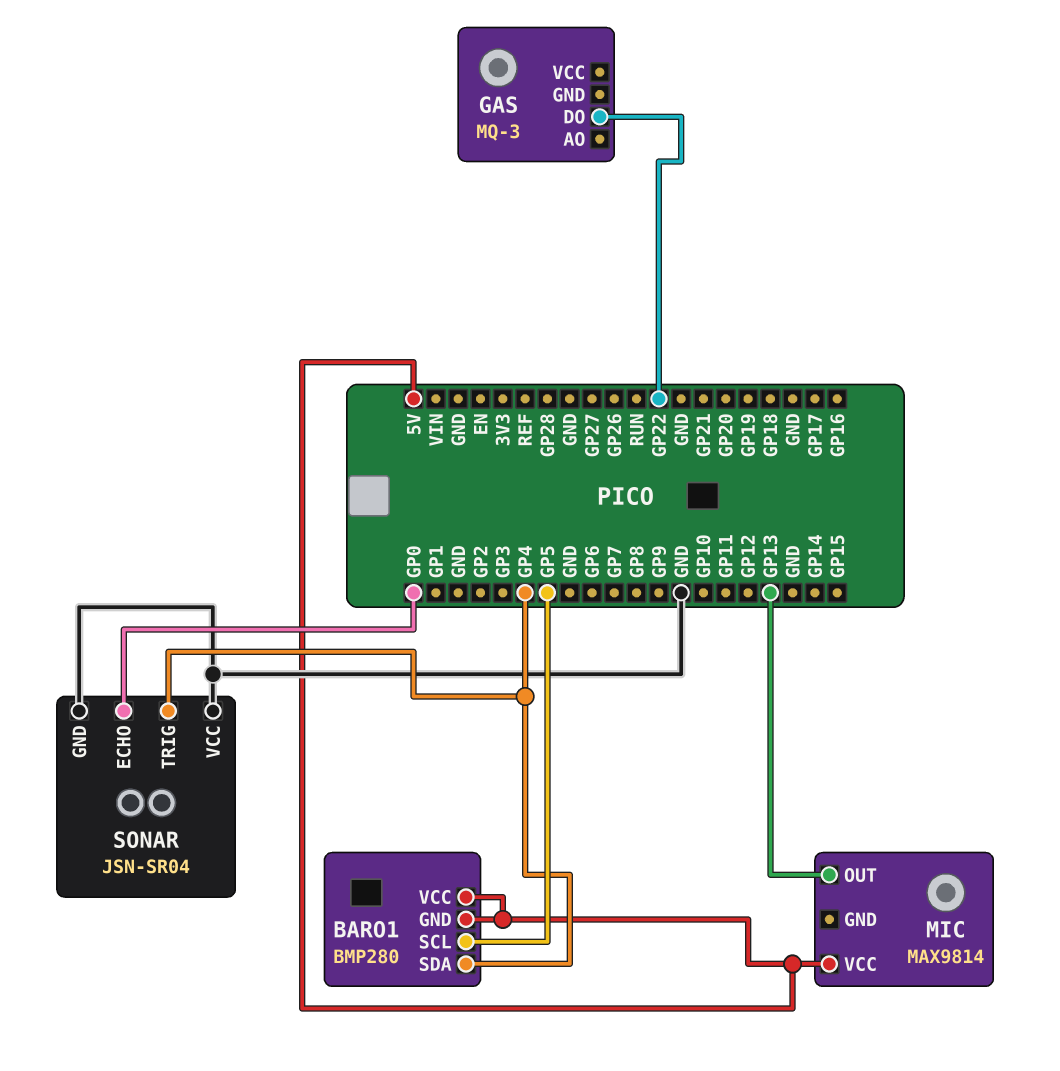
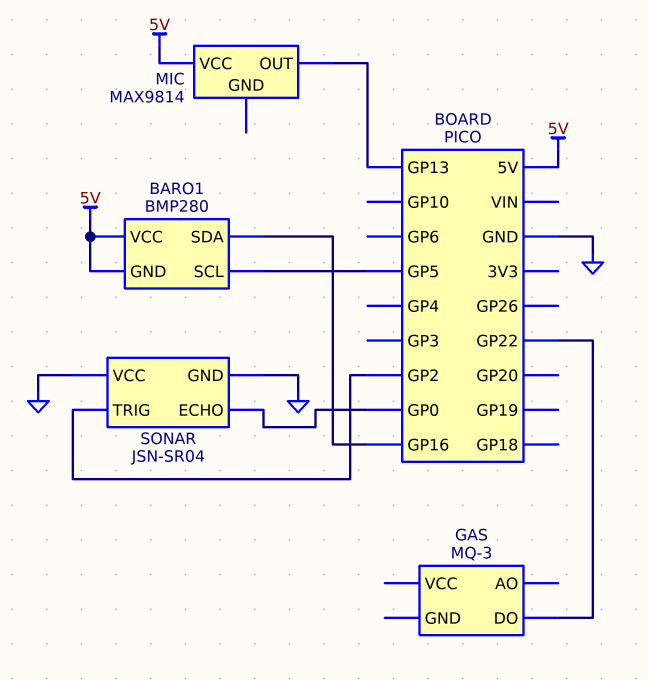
BARO1 pin SDA: GP4 -> GP16
SONAR pin TRIG: GP4 -> GP2

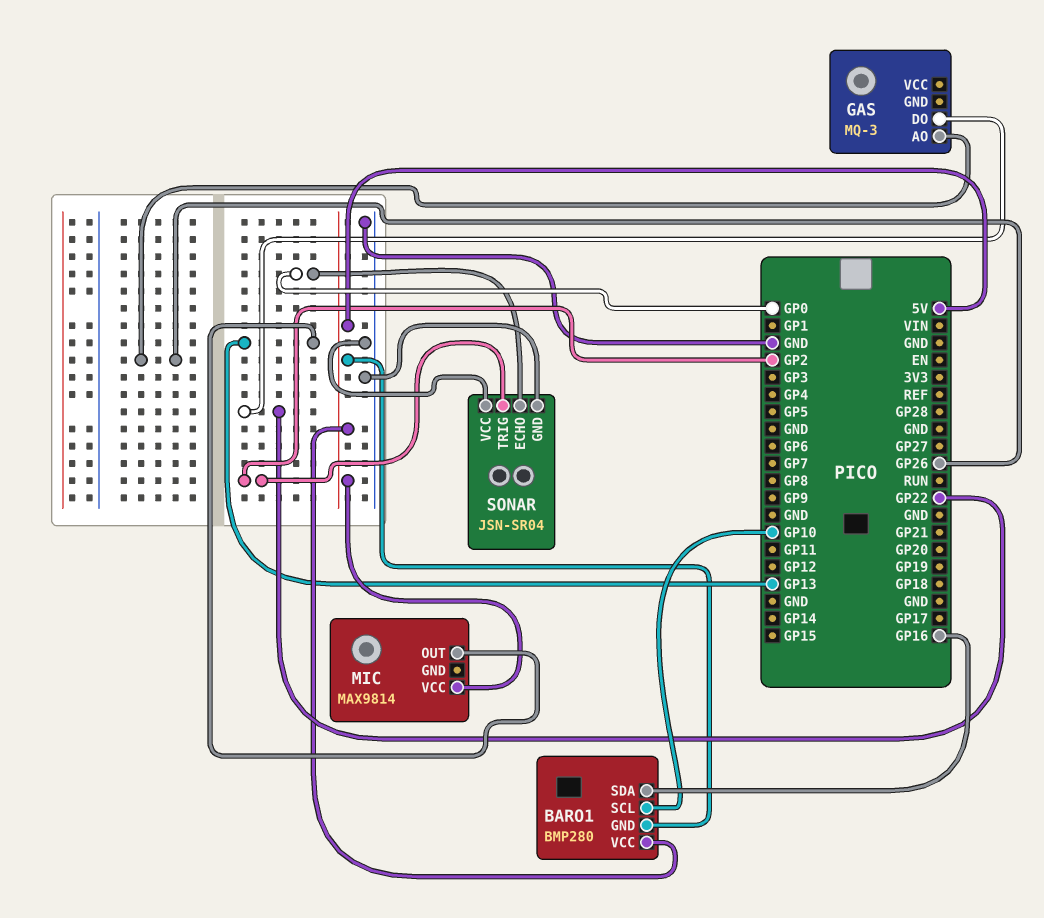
BARO1 pin SCL: GP5 -> GP10
GAS pin AO: none -> GP26

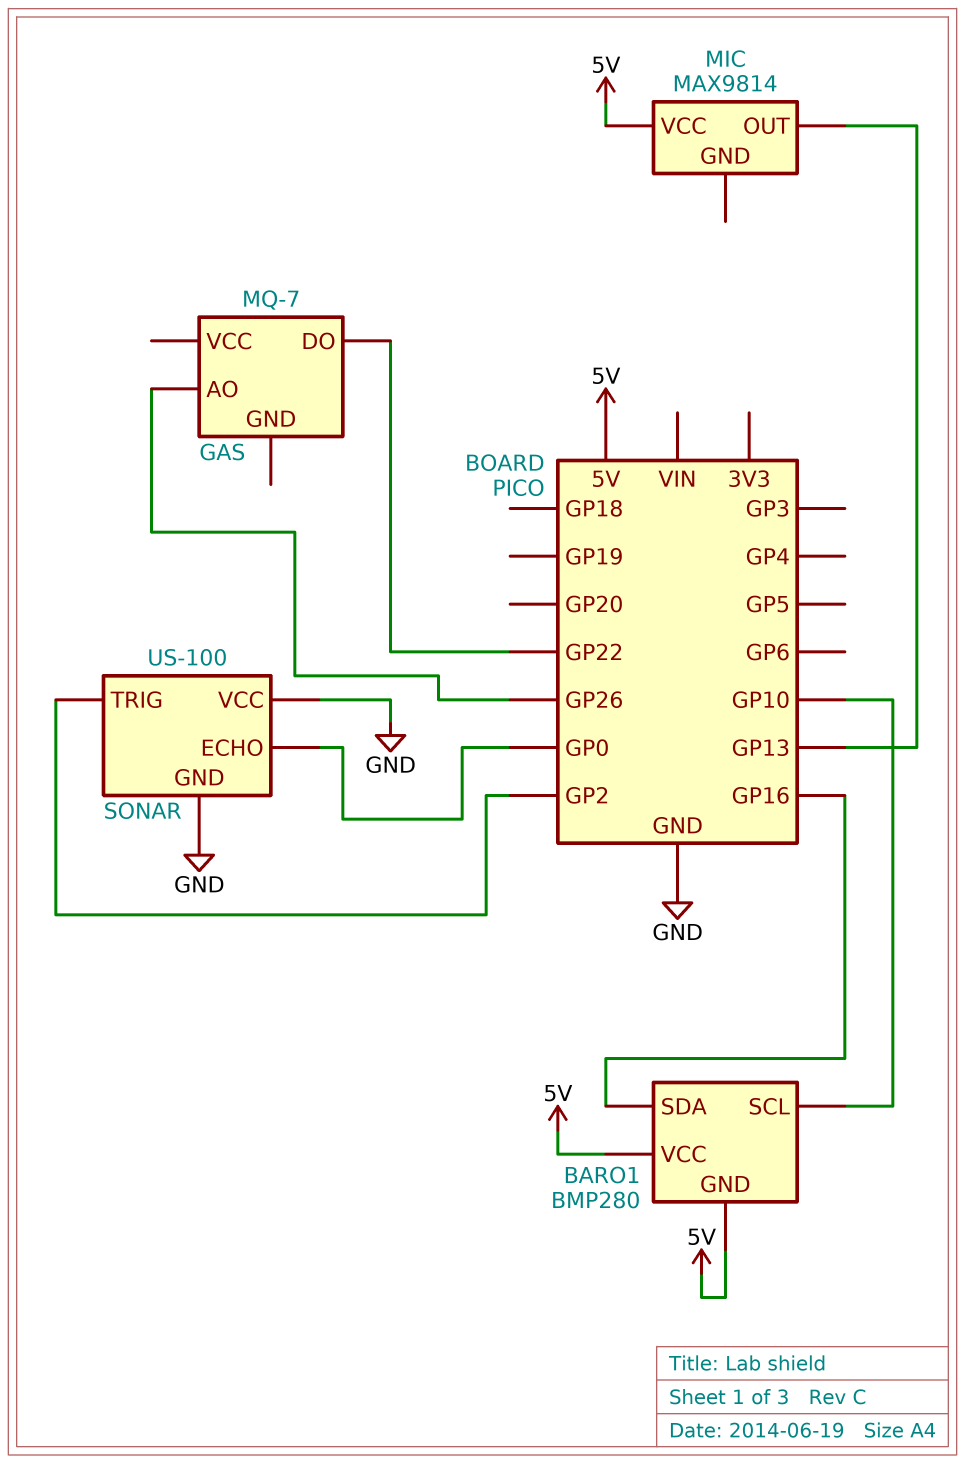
GAS: MQ-3 -> MQ-7
SONAR: JSN-SR04 -> US-100

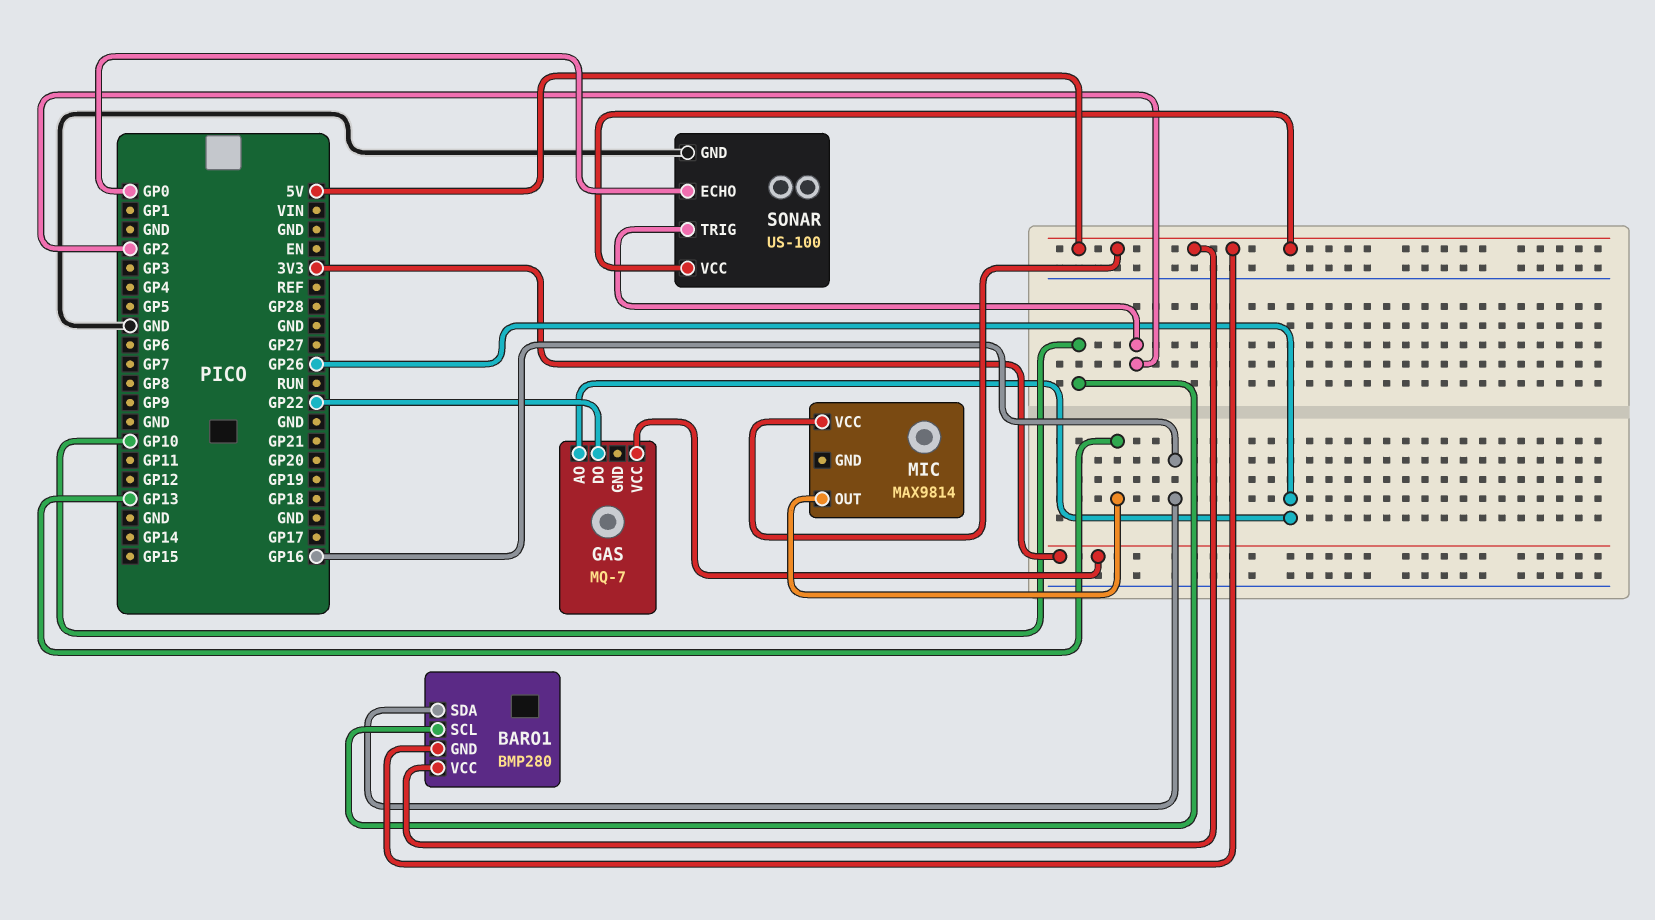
GAS pin VCC: none -> 3V3
SONAR pin VCC: GND -> 5V

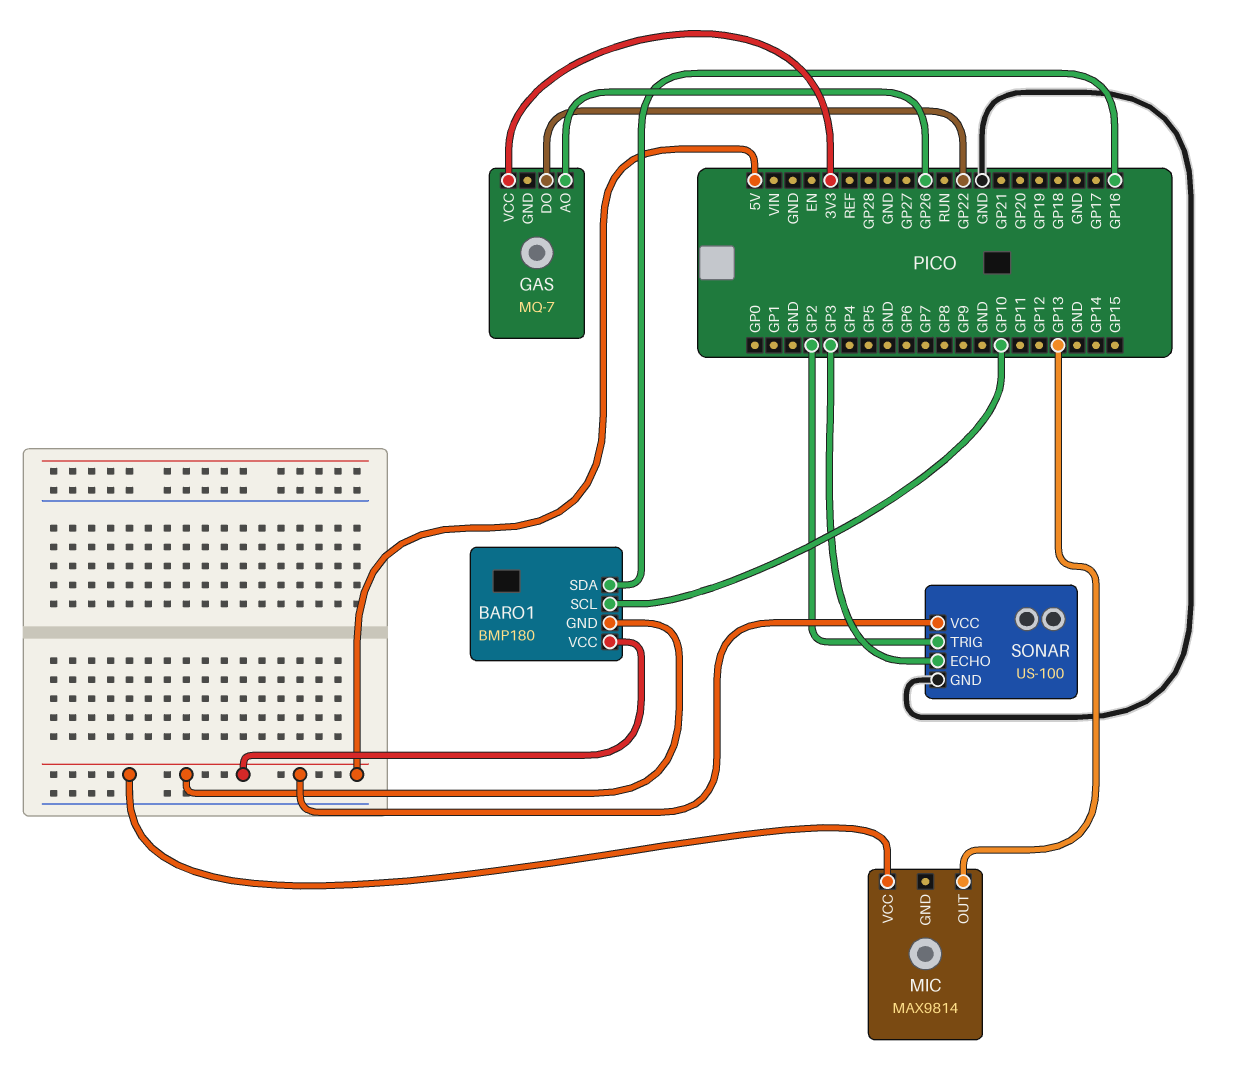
BARO1: BMP280 -> BMP180
SONAR pin ECHO: GP0 -> GP3

